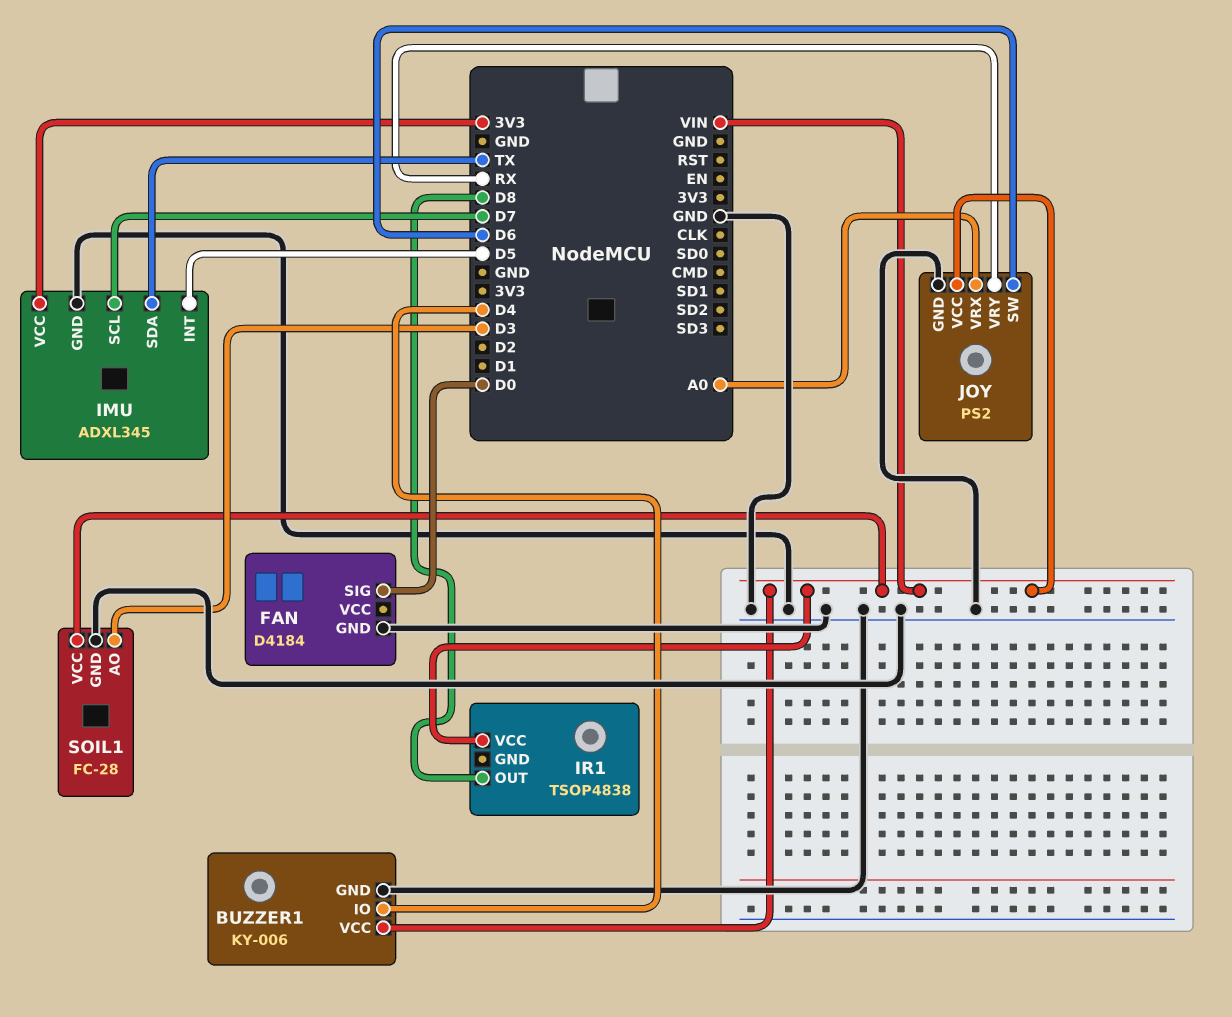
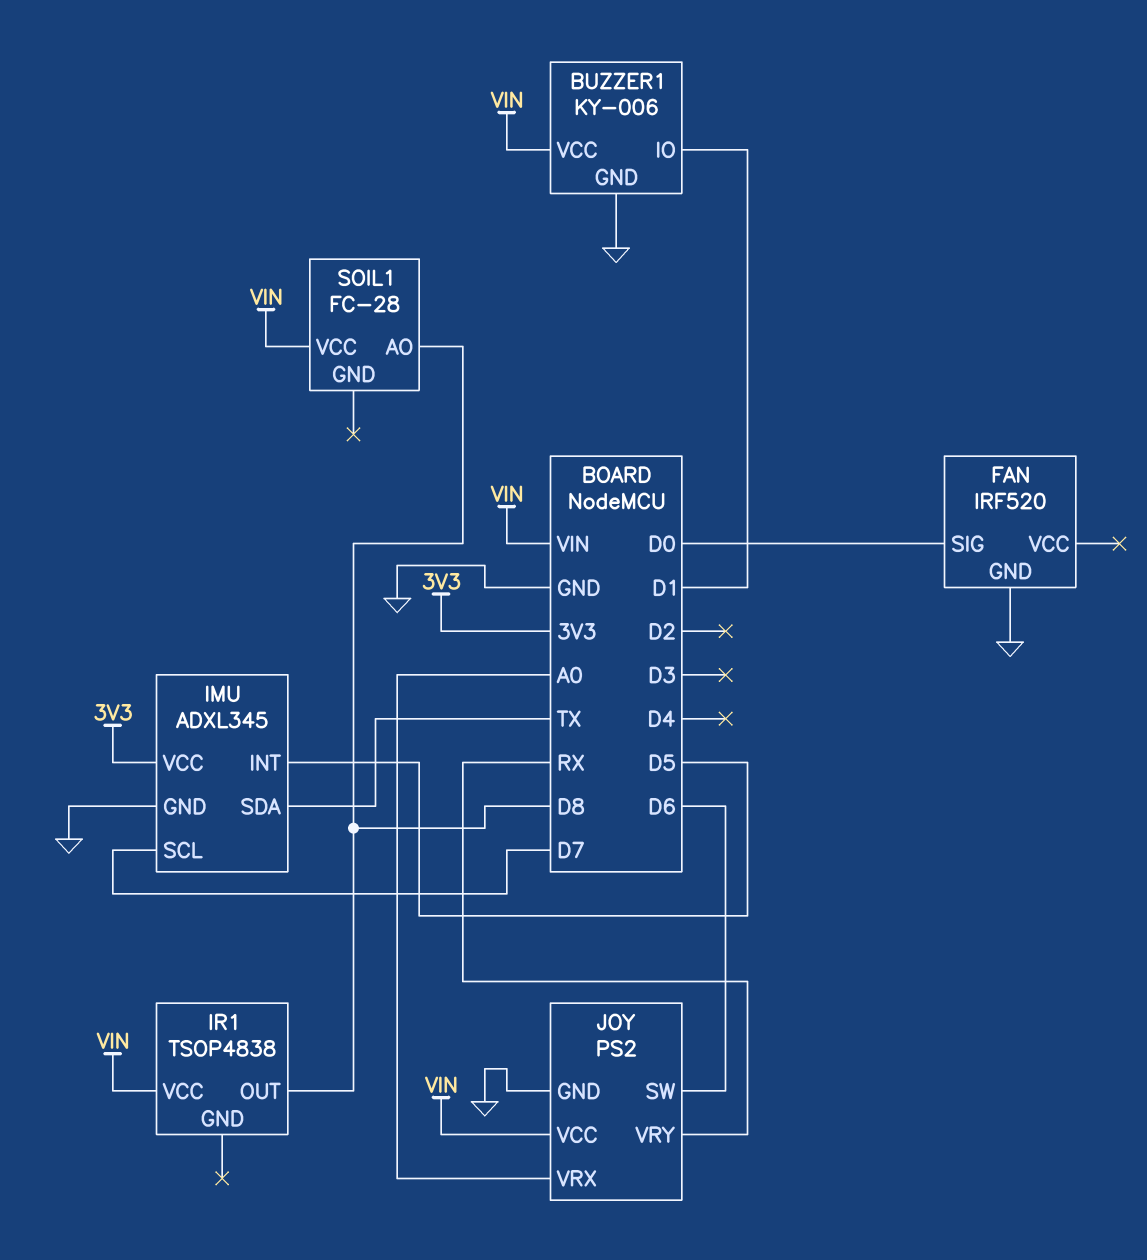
BUZZER1 pin IO: D4 -> D1
FAN: D4184 -> IRF520
SOIL1 pin AO: D3 -> D8
SOIL1 pin GND: GND -> none

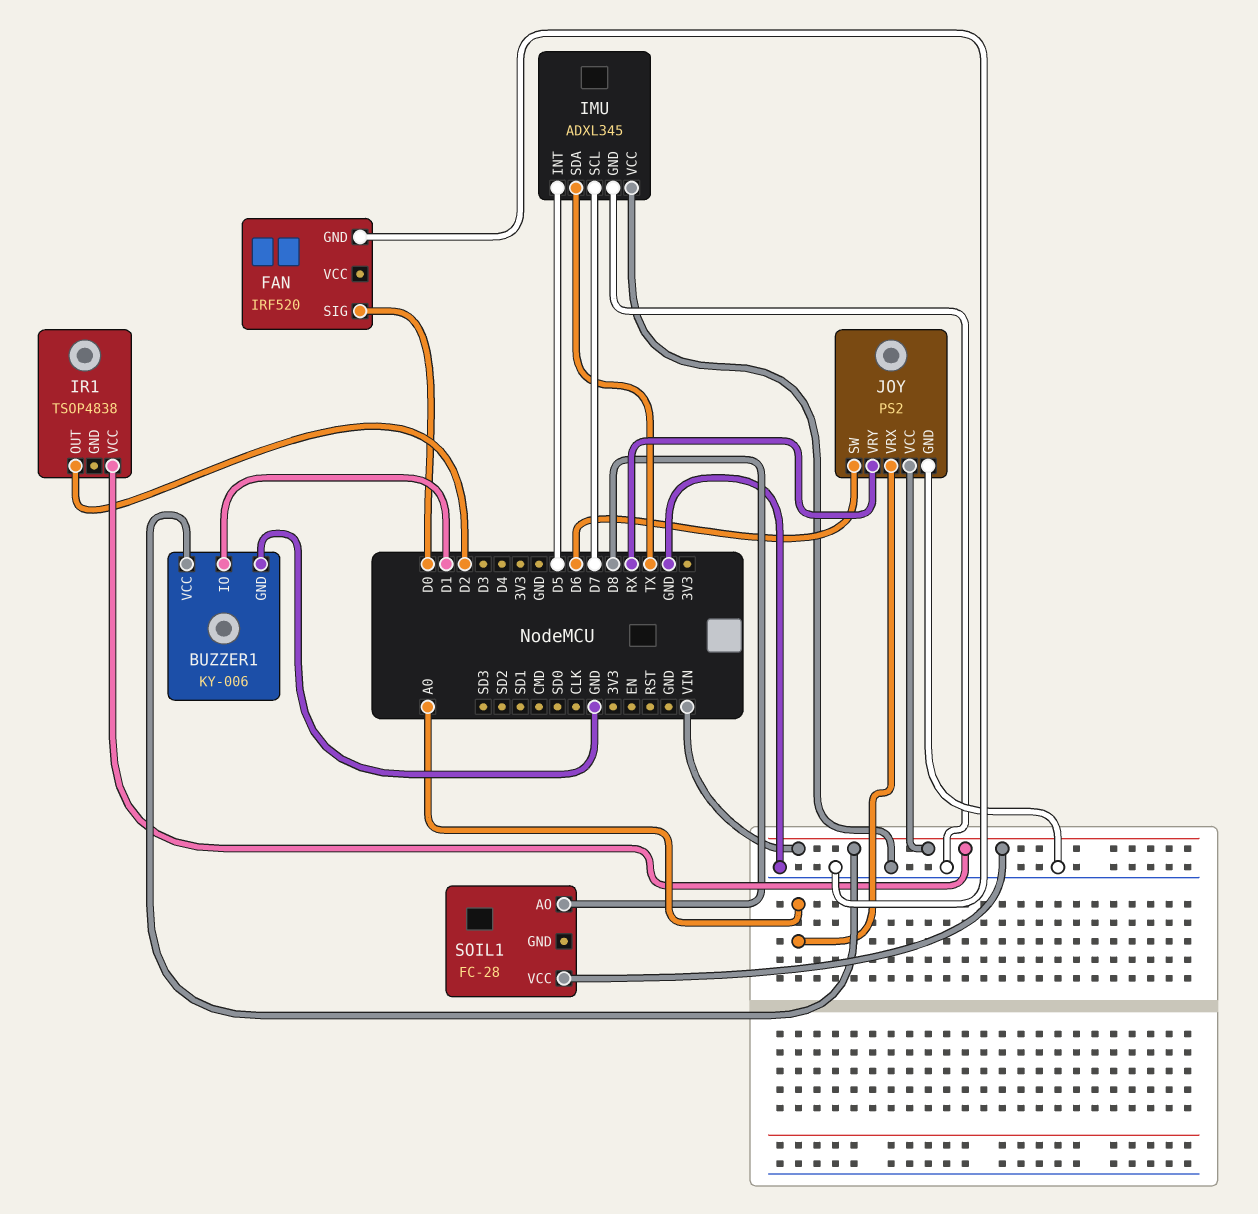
IMU pin VCC: 3V3 -> GND
IR1 pin OUT: D8 -> D2

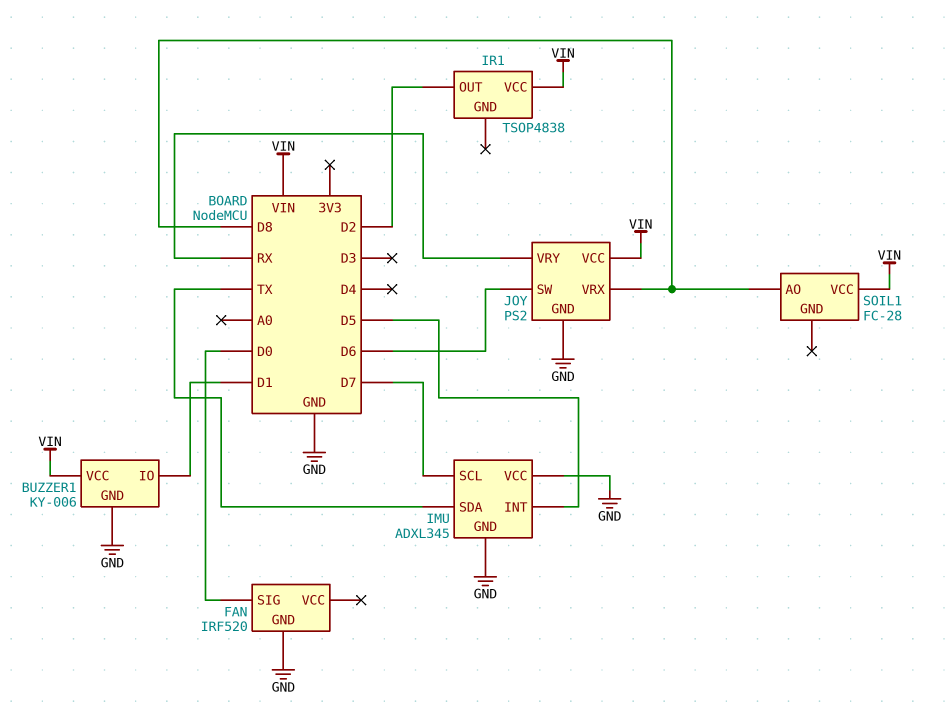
JOY pin VRX: A0 -> D8

